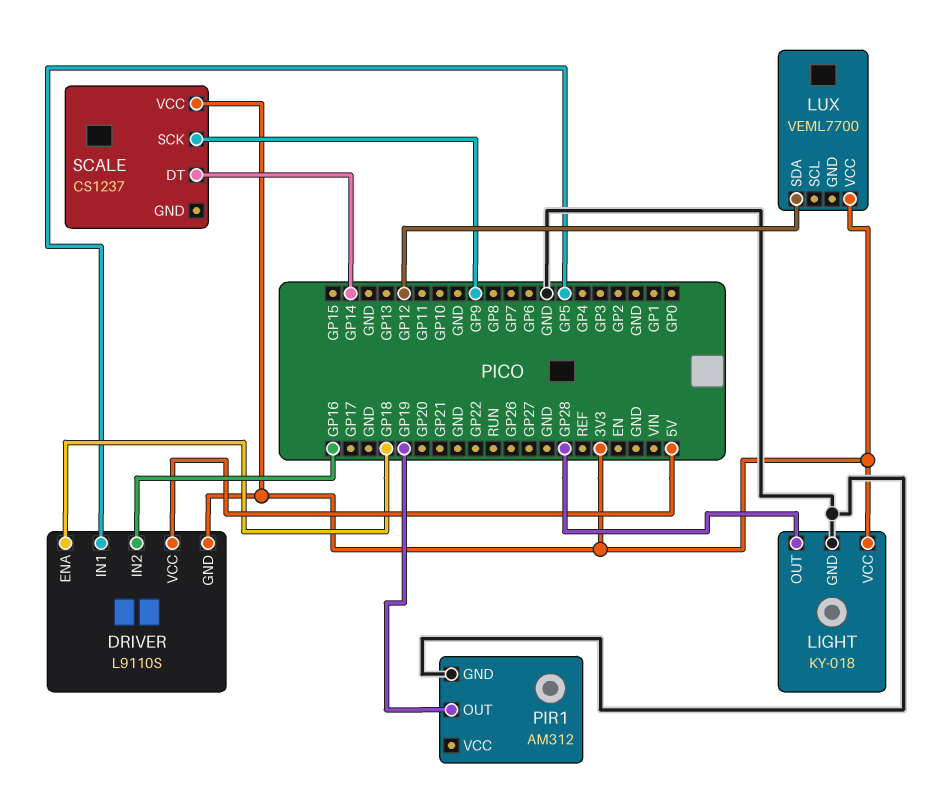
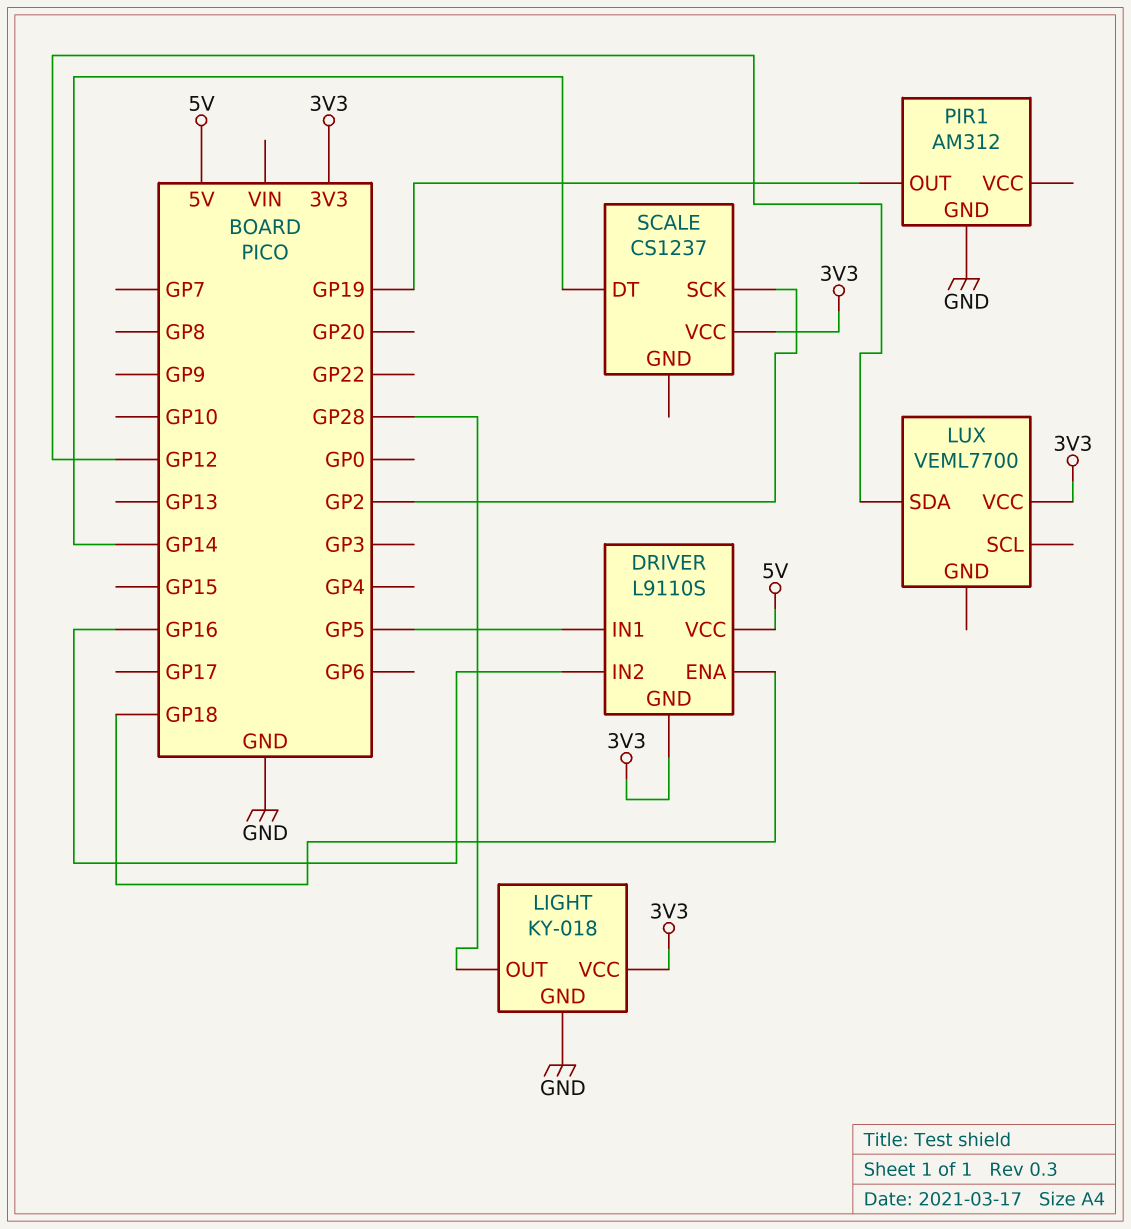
SCALE pin SCK: GP9 -> GP2

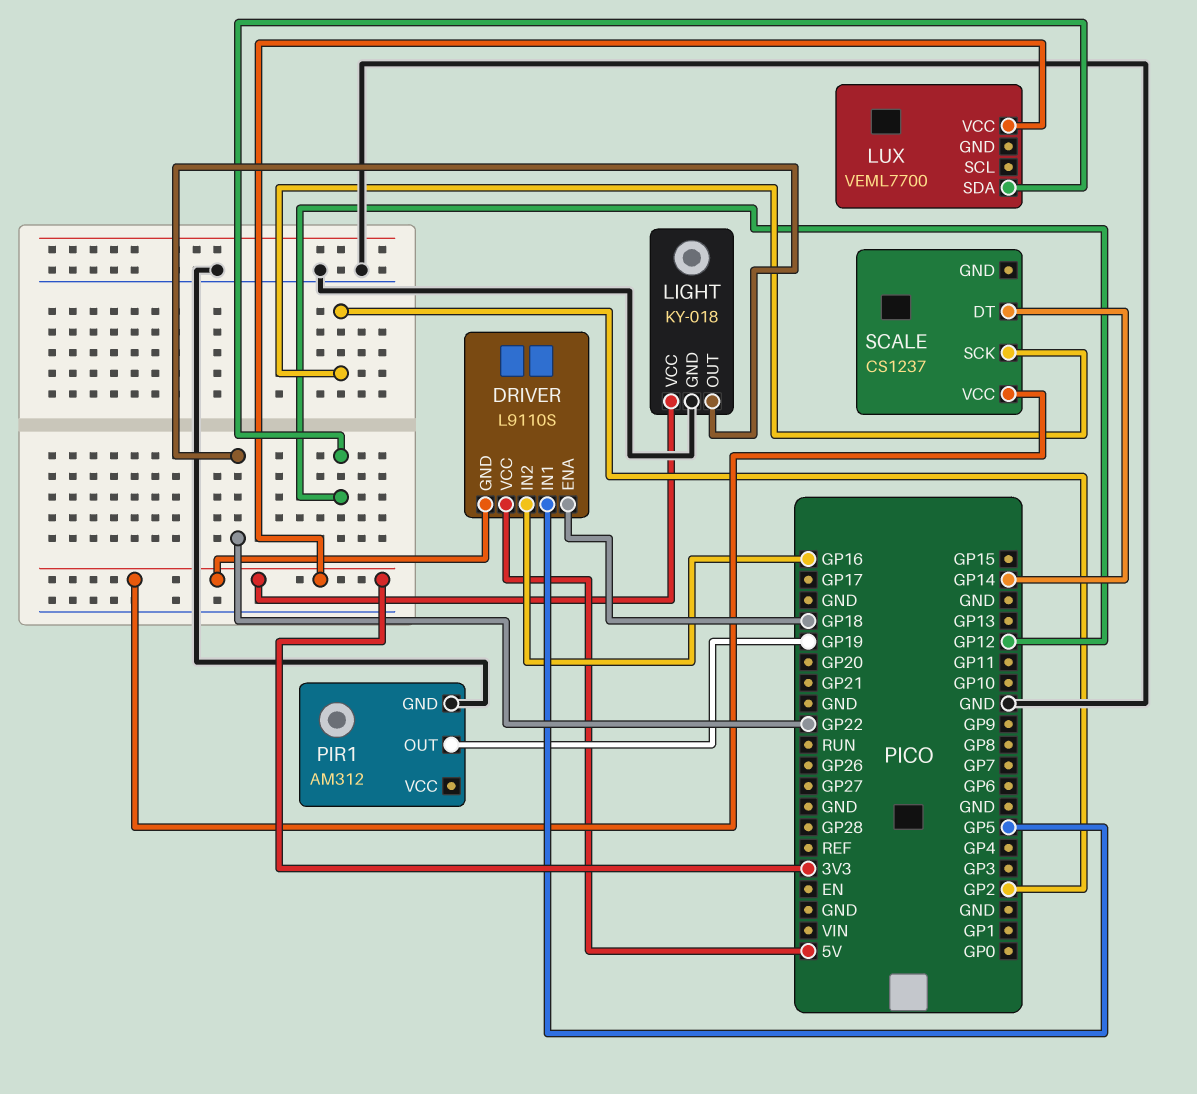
LIGHT pin OUT: GP28 -> GP22

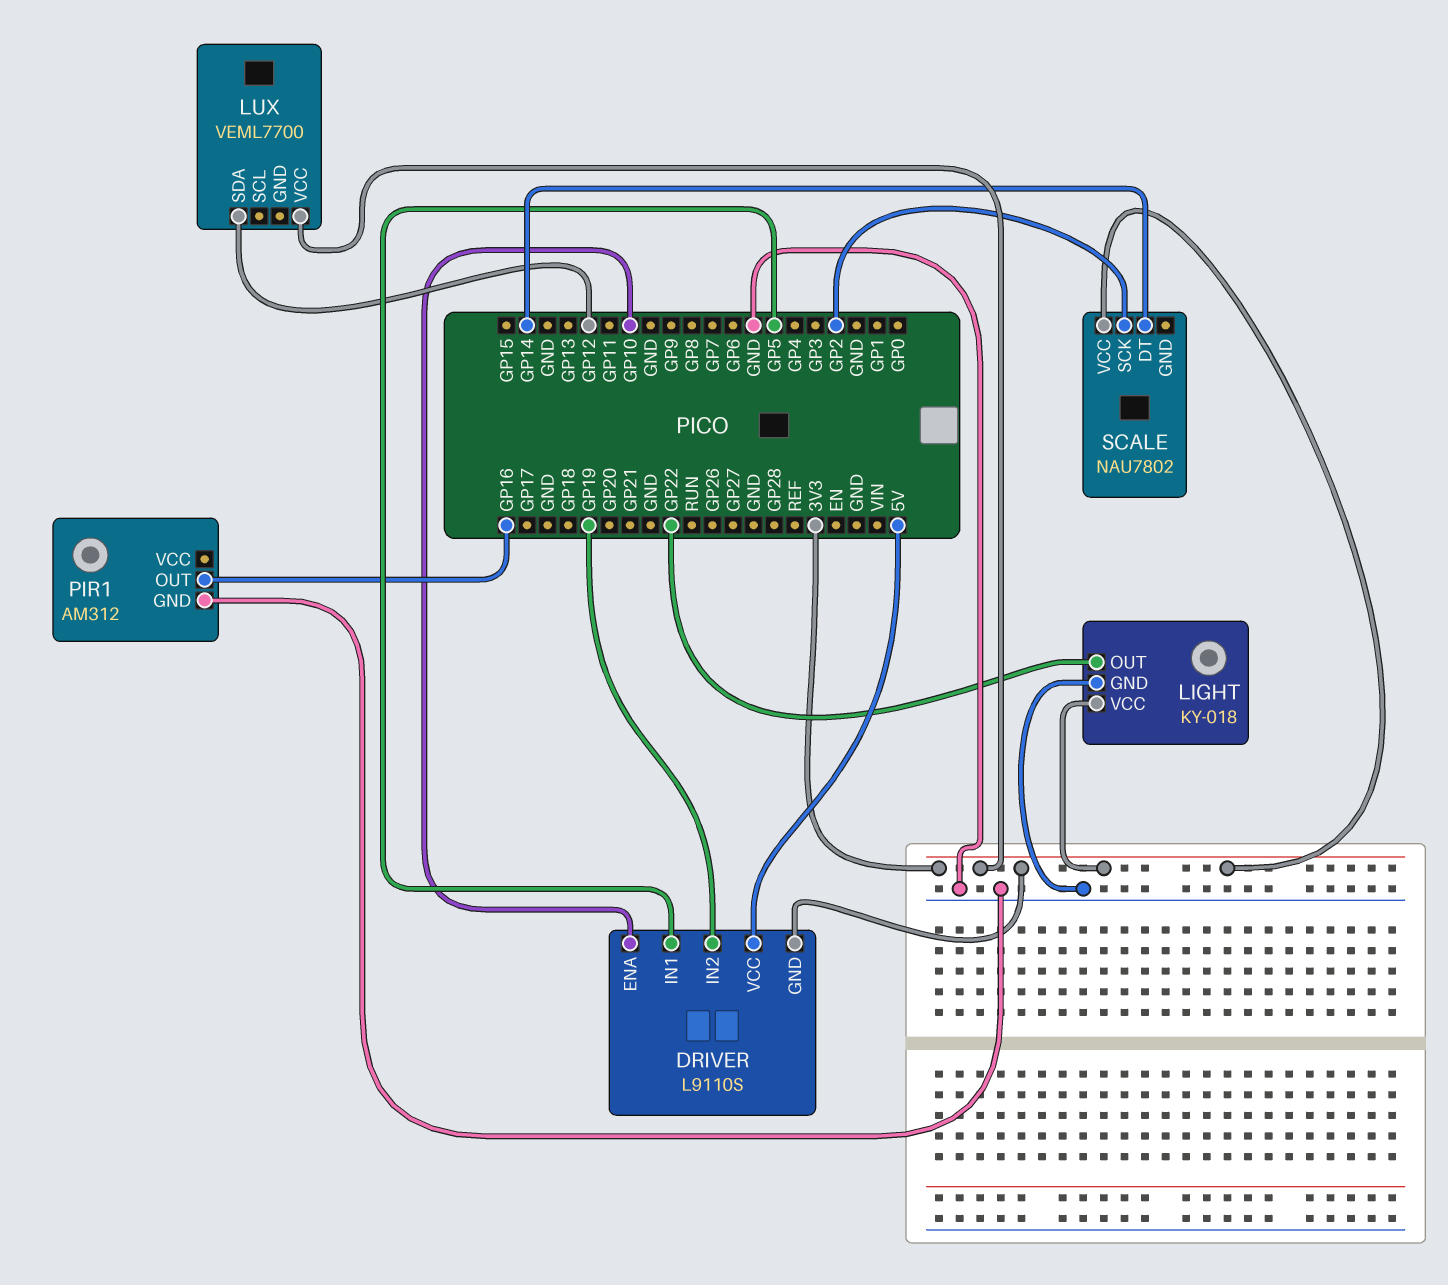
DRIVER pin ENA: GP18 -> GP10
DRIVER pin IN2: GP16 -> GP19
PIR1 pin OUT: GP19 -> GP16
SCALE: CS1237 -> NAU7802

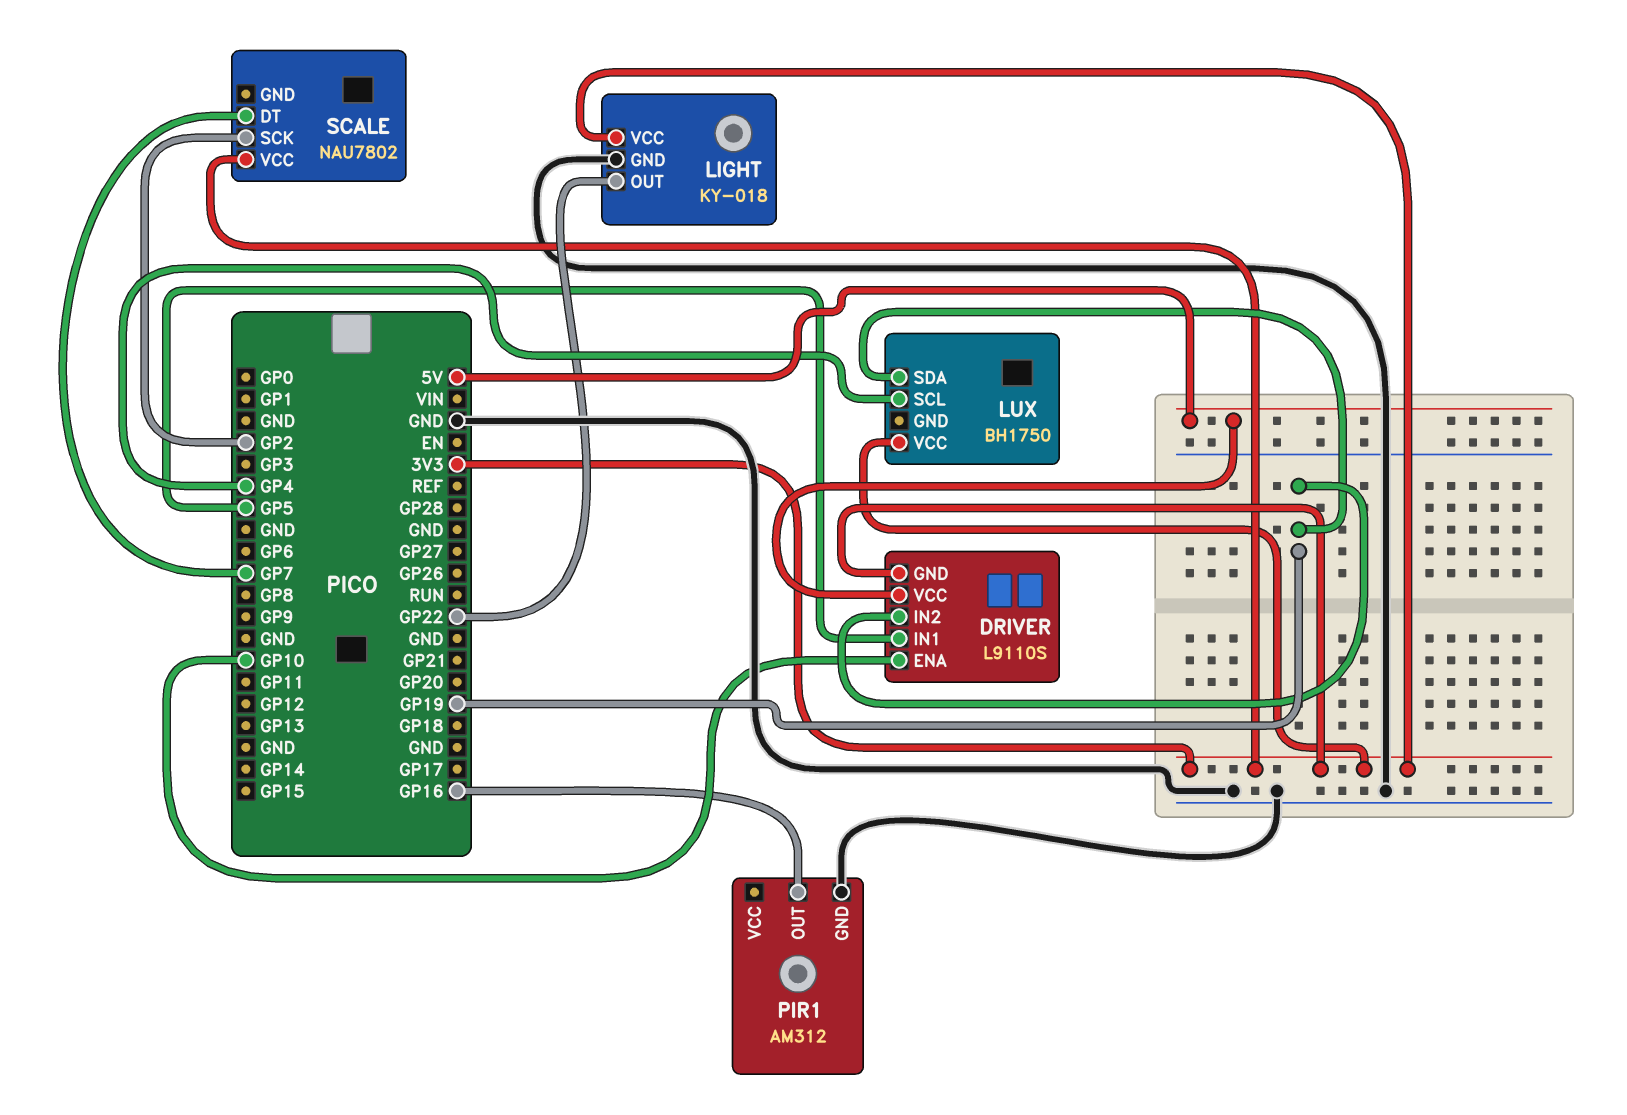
LUX: VEML7700 -> BH1750
LUX pin SCL: none -> GP4
LUX pin SDA: GP12 -> GP19
SCALE pin DT: GP14 -> GP7

